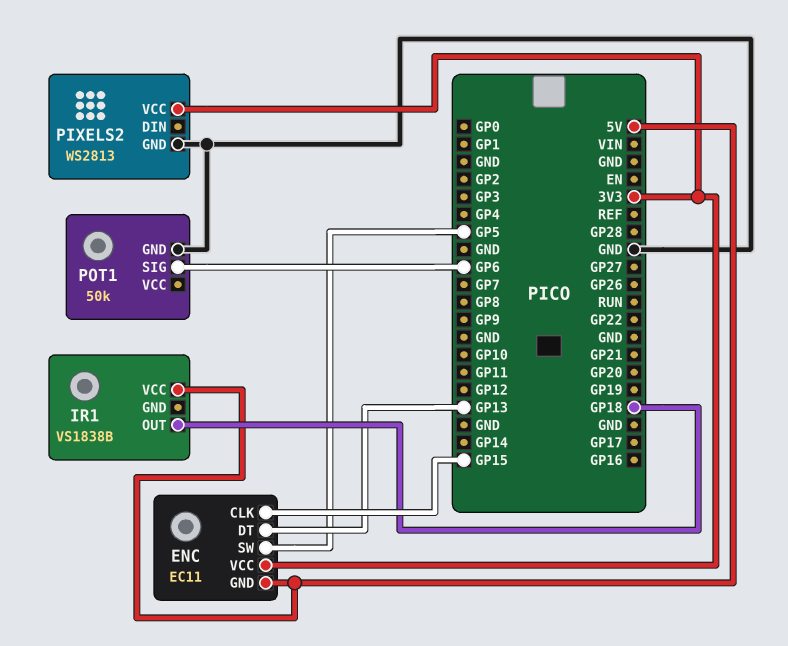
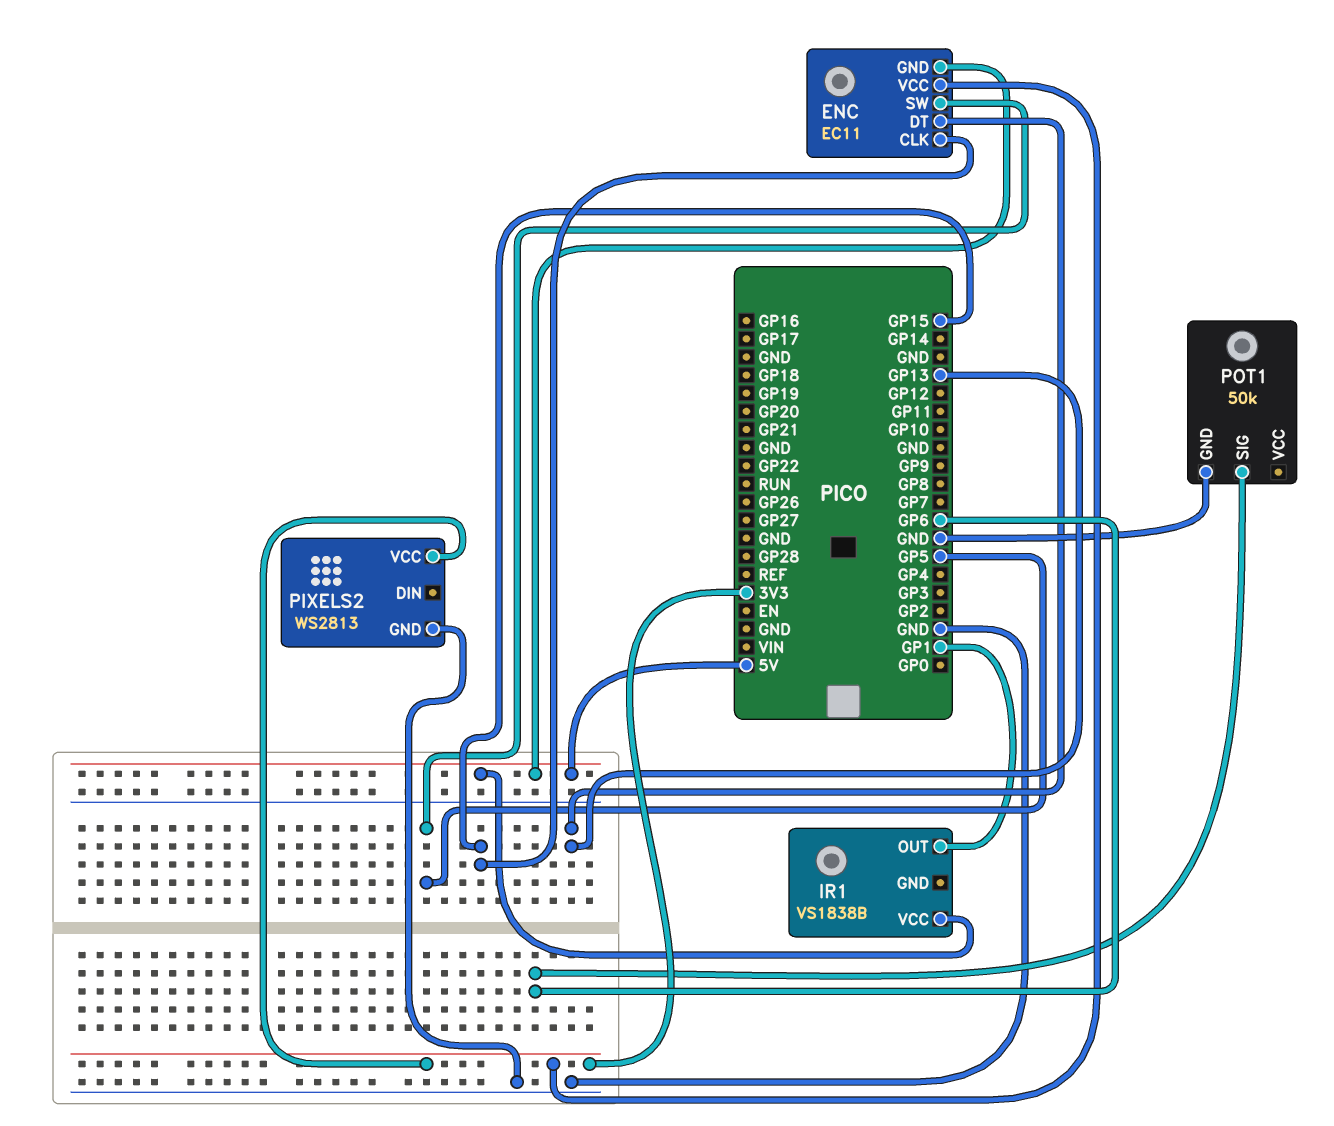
IR1 pin OUT: GP18 -> GP1

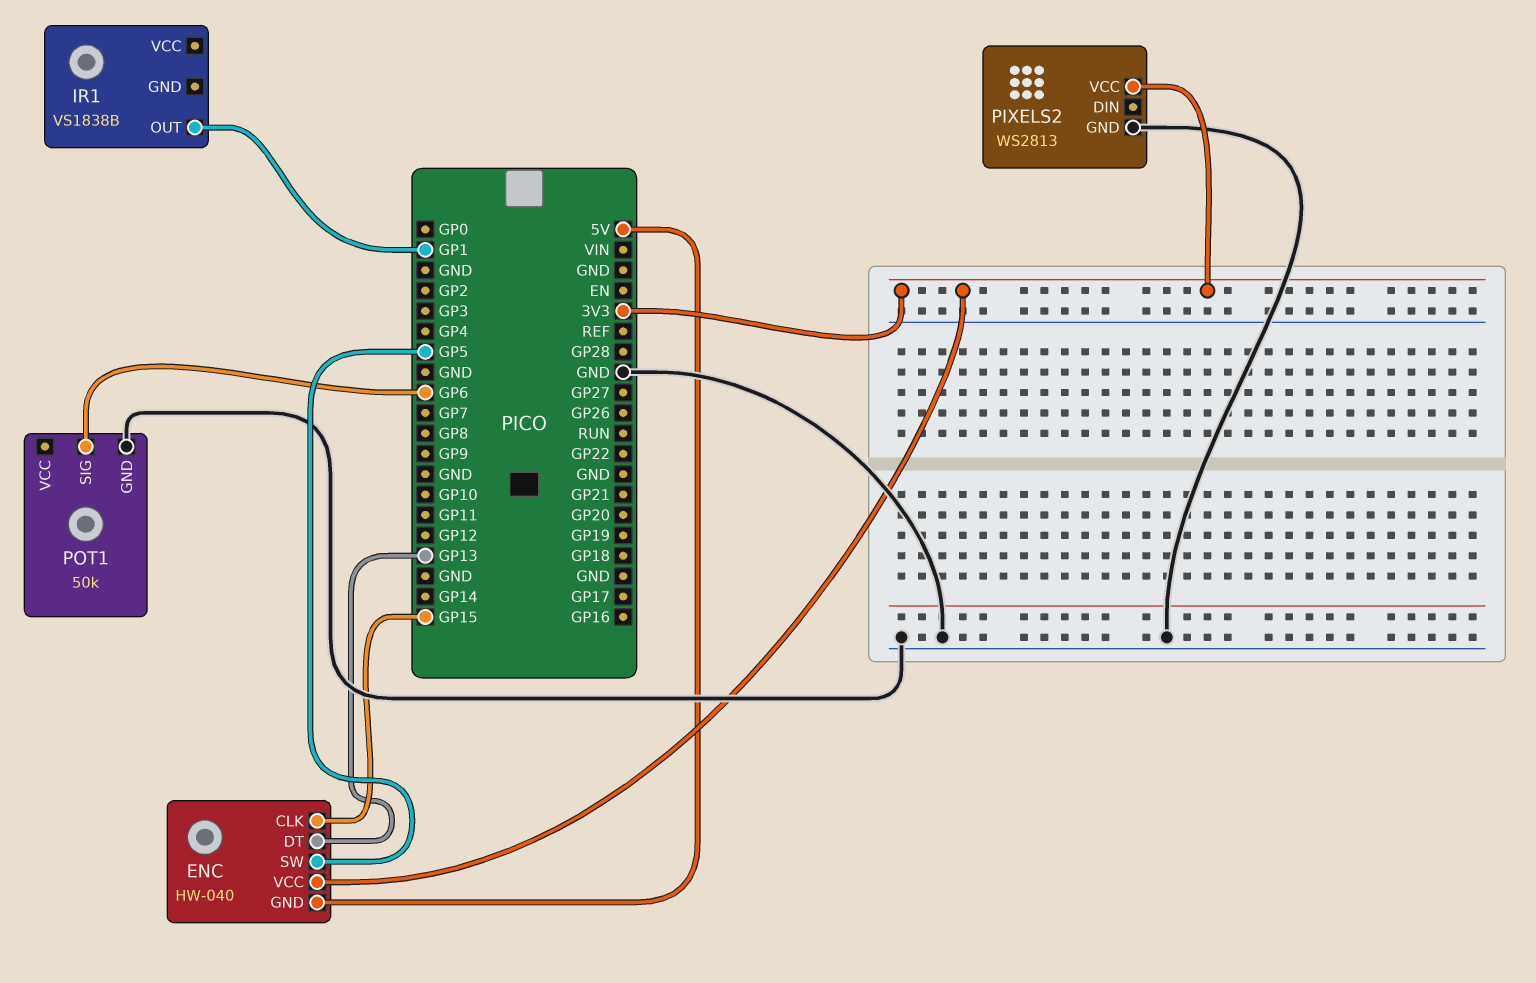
ENC: EC11 -> HW-040
IR1 pin VCC: 5V -> none

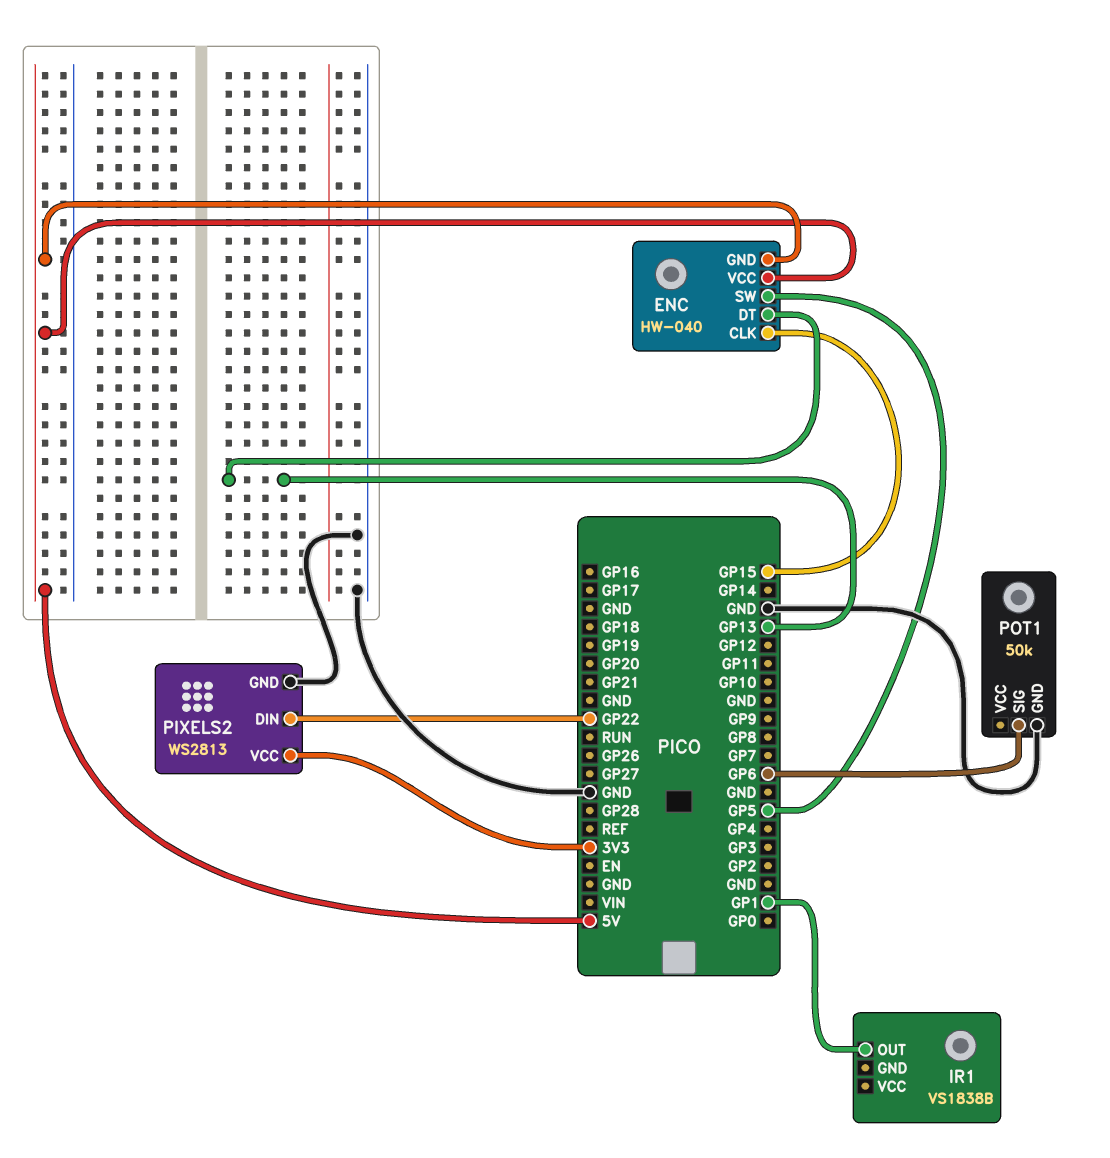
ENC pin VCC: 3V3 -> 5V
PIXELS2 pin DIN: none -> GP22

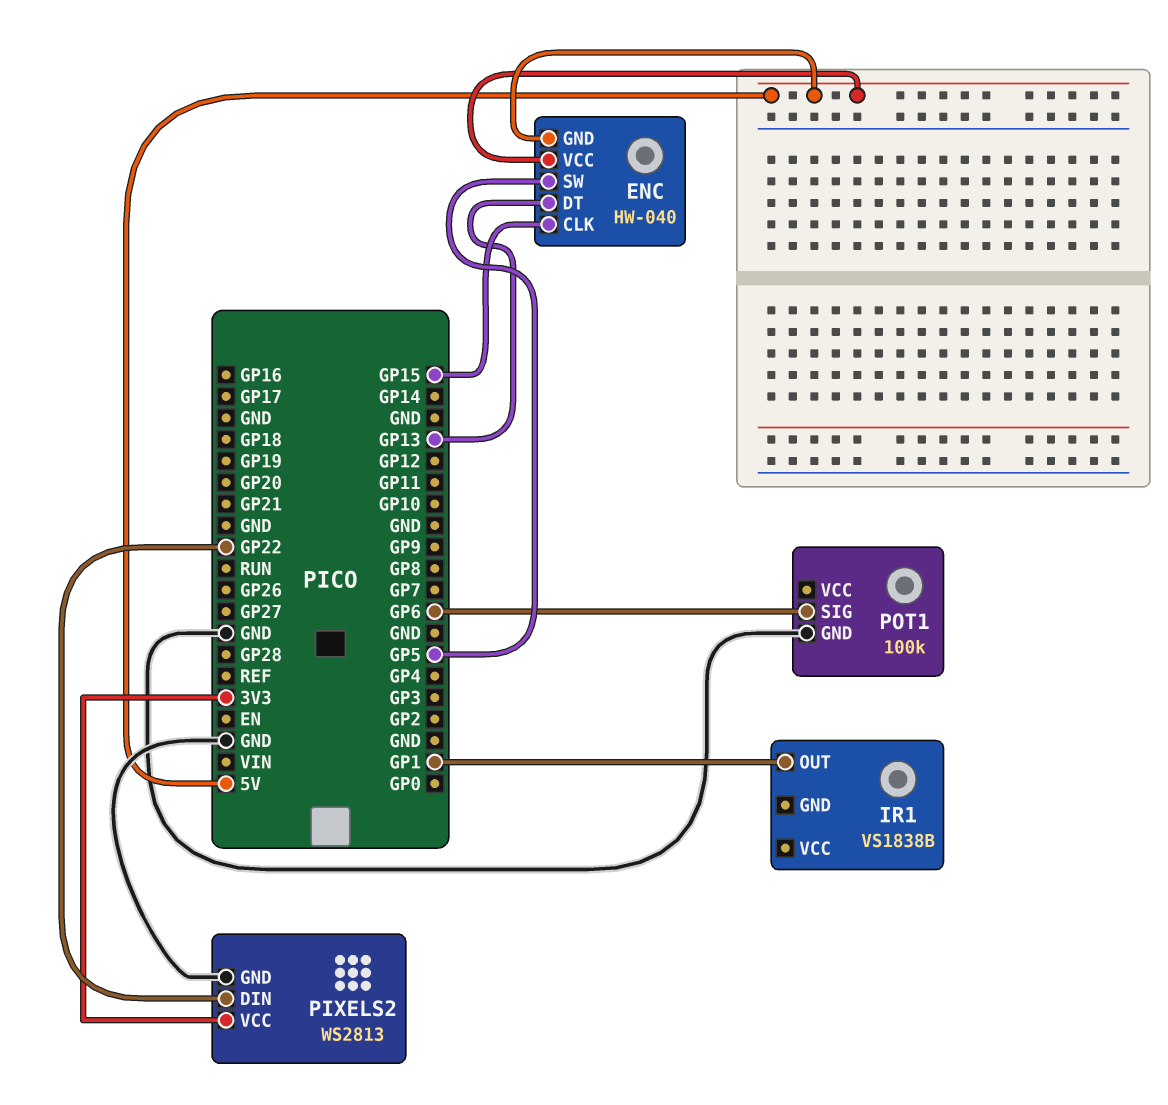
POT1: 50k -> 100k

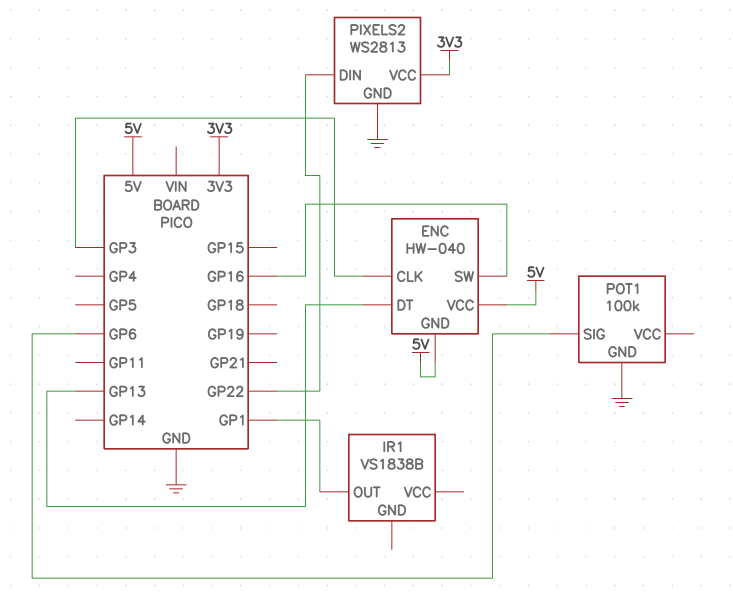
ENC pin CLK: GP15 -> GP3
ENC pin SW: GP5 -> GP16

